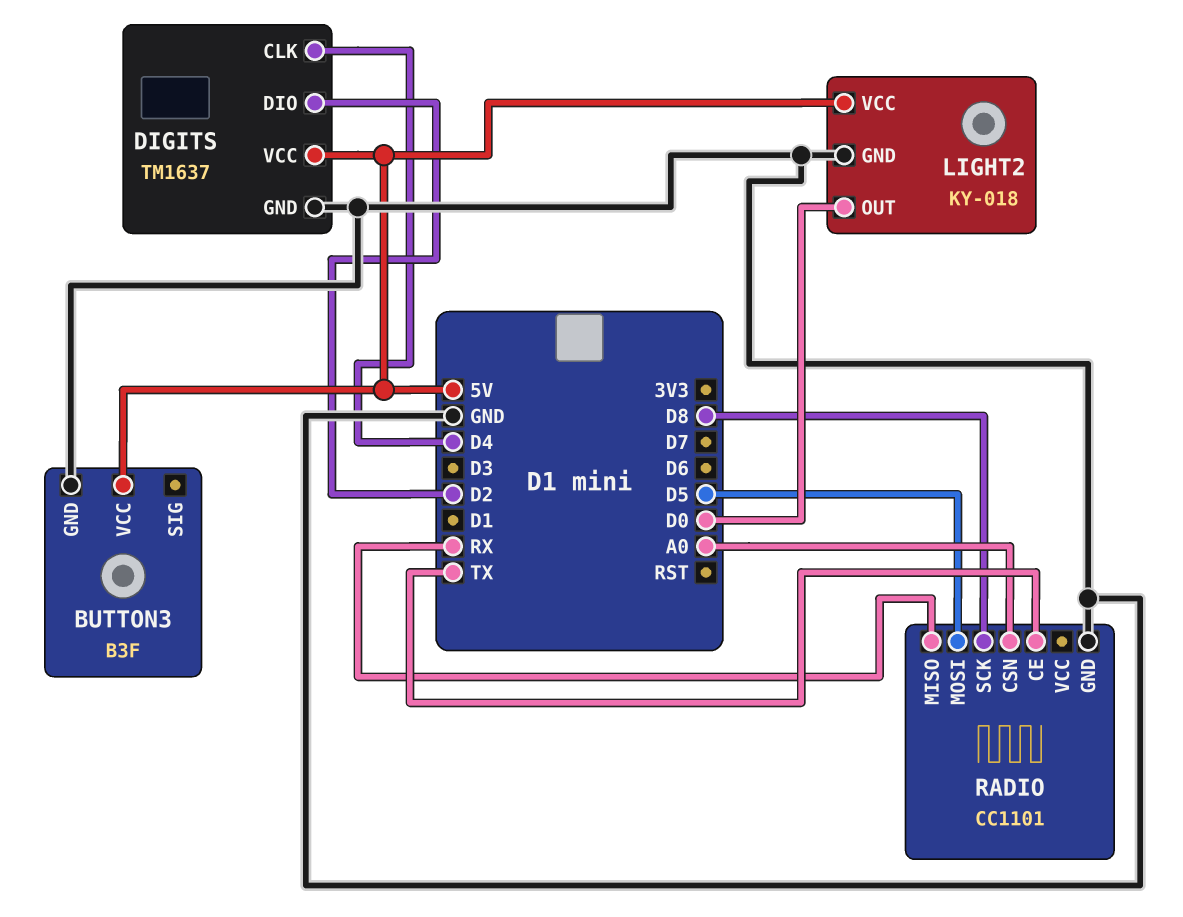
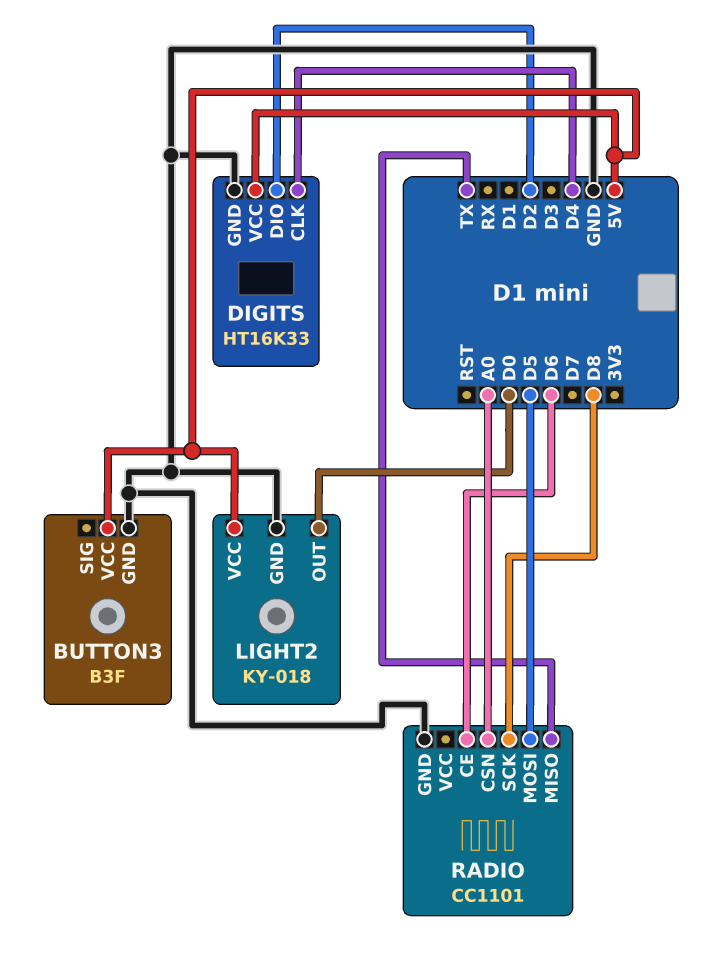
DIGITS: TM1637 -> HT16K33
RADIO pin CE: TX -> D6
RADIO pin MISO: RX -> TX

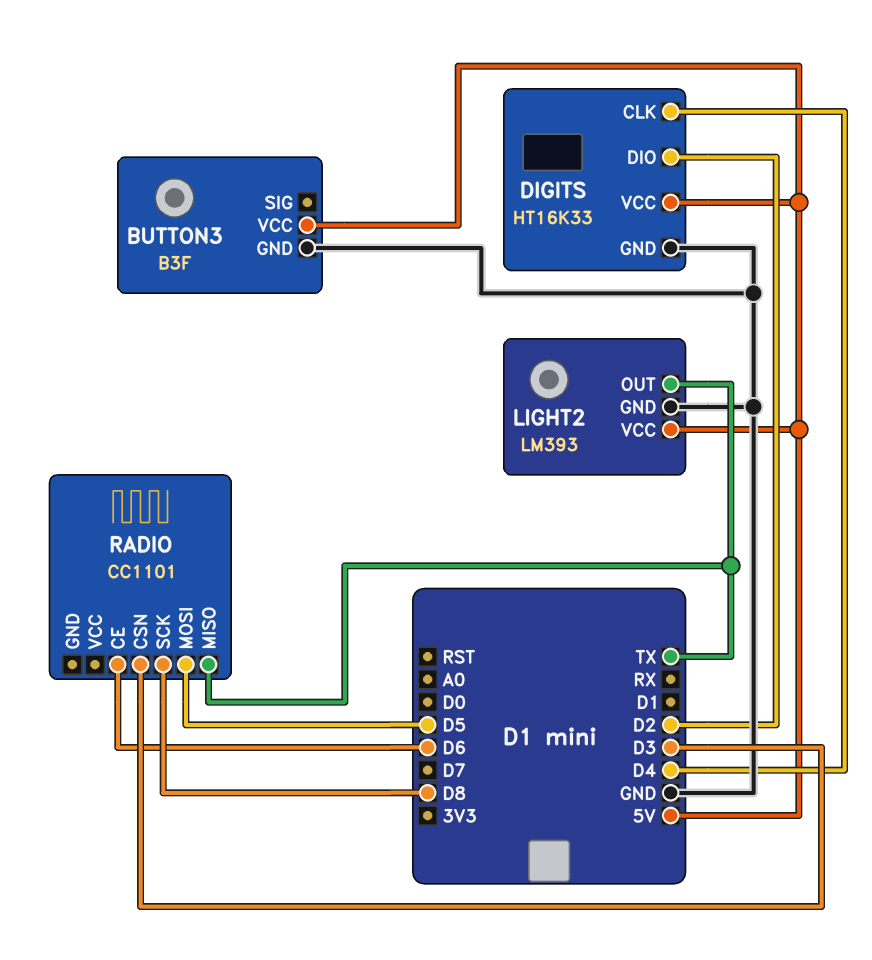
LIGHT2: KY-018 -> LM393
LIGHT2 pin OUT: D0 -> TX
RADIO pin CSN: A0 -> D3
RADIO pin GND: GND -> none

